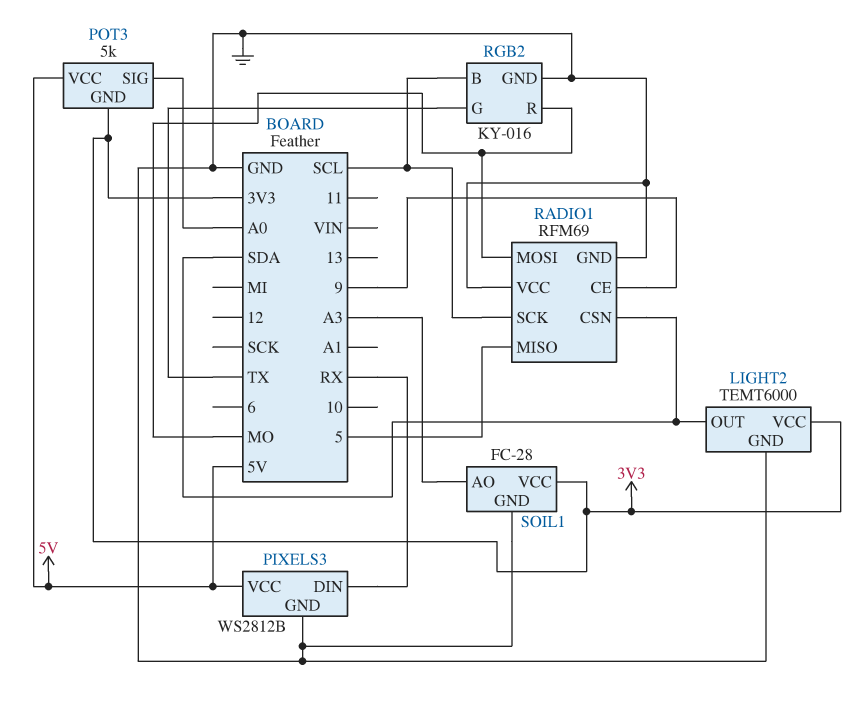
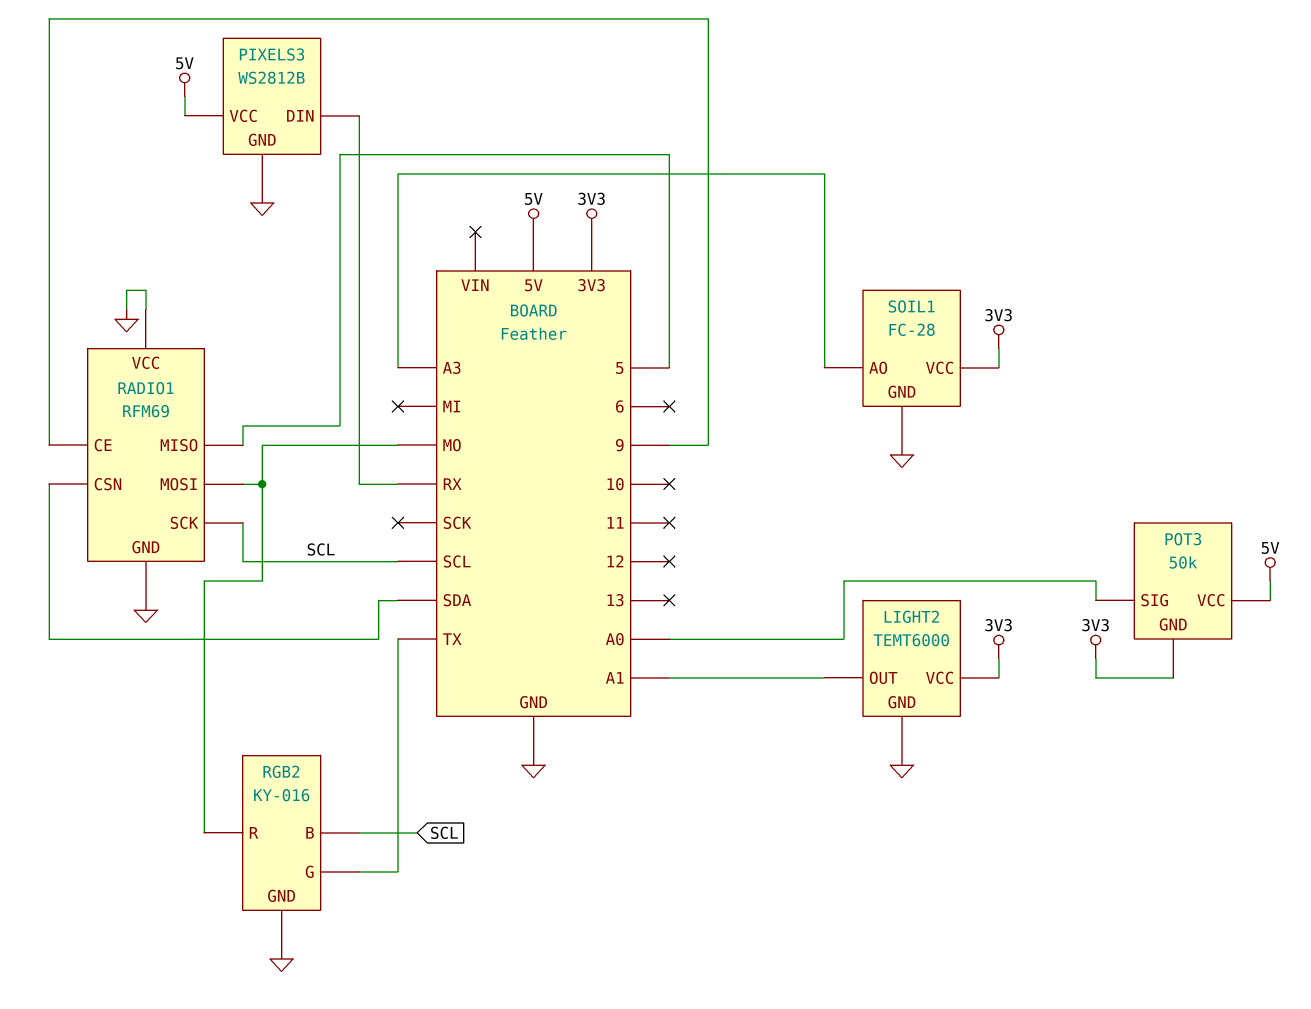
LIGHT2 pin OUT: SDA -> A1
POT3: 5k -> 50k

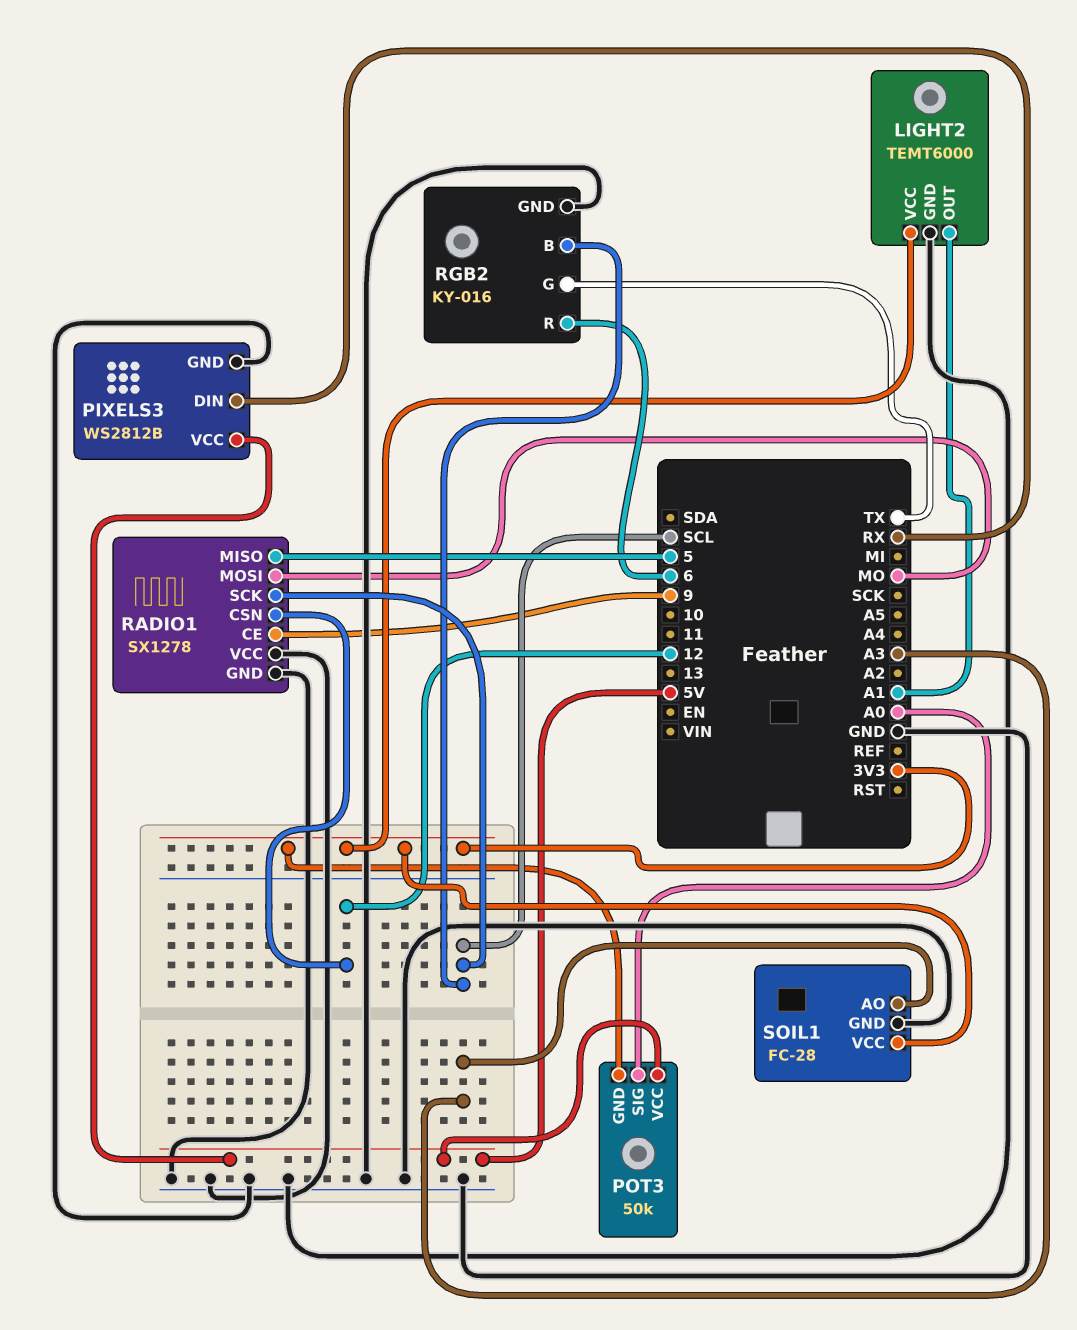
RADIO1: RFM69 -> SX1278
RADIO1 pin CSN: SDA -> 12
RGB2 pin R: MO -> 6

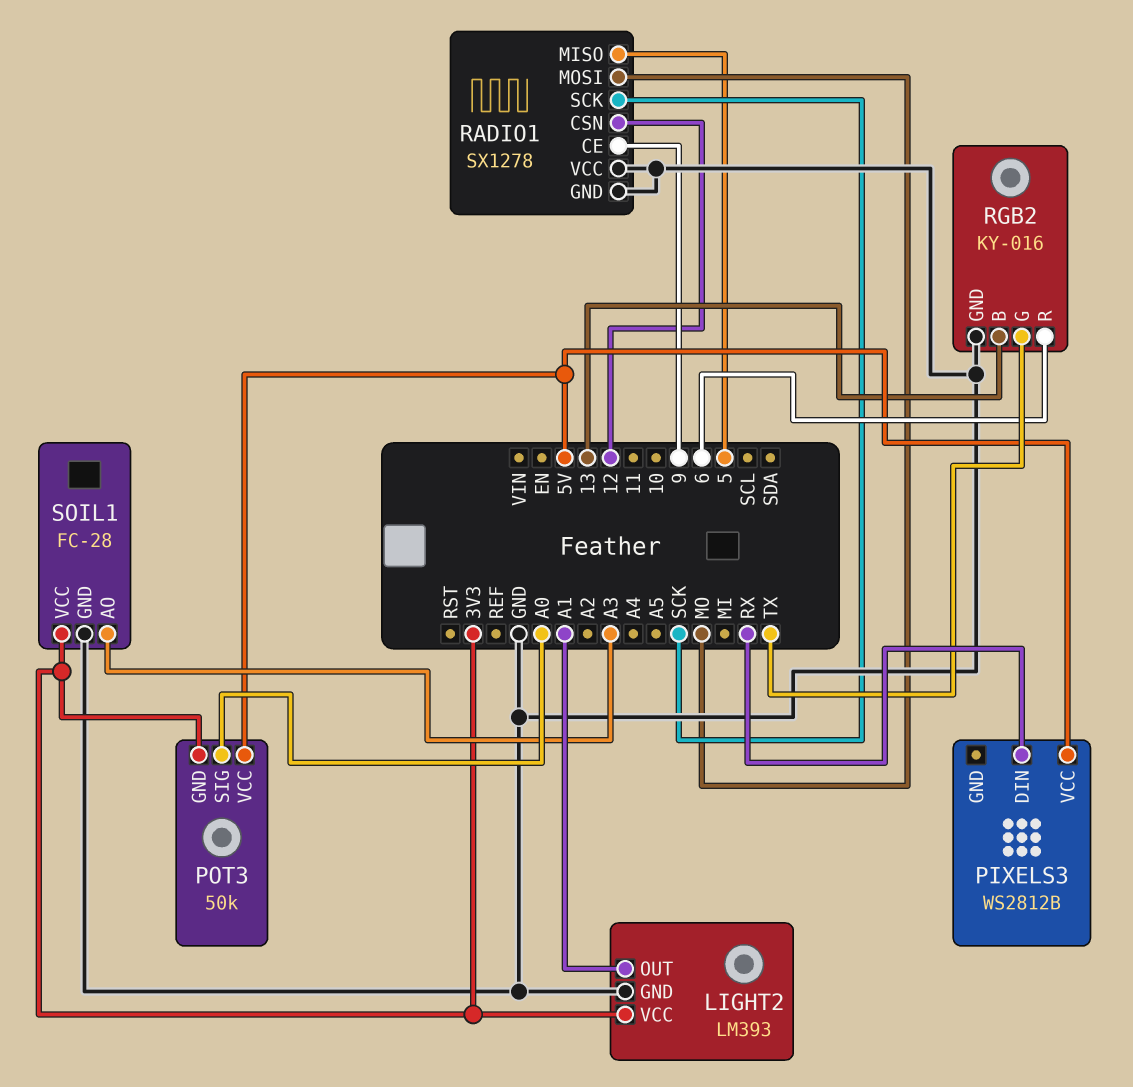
LIGHT2: TEMT6000 -> LM393
PIXELS3 pin GND: GND -> none
RADIO1 pin SCK: SCL -> SCK
RGB2 pin B: SCL -> 13

